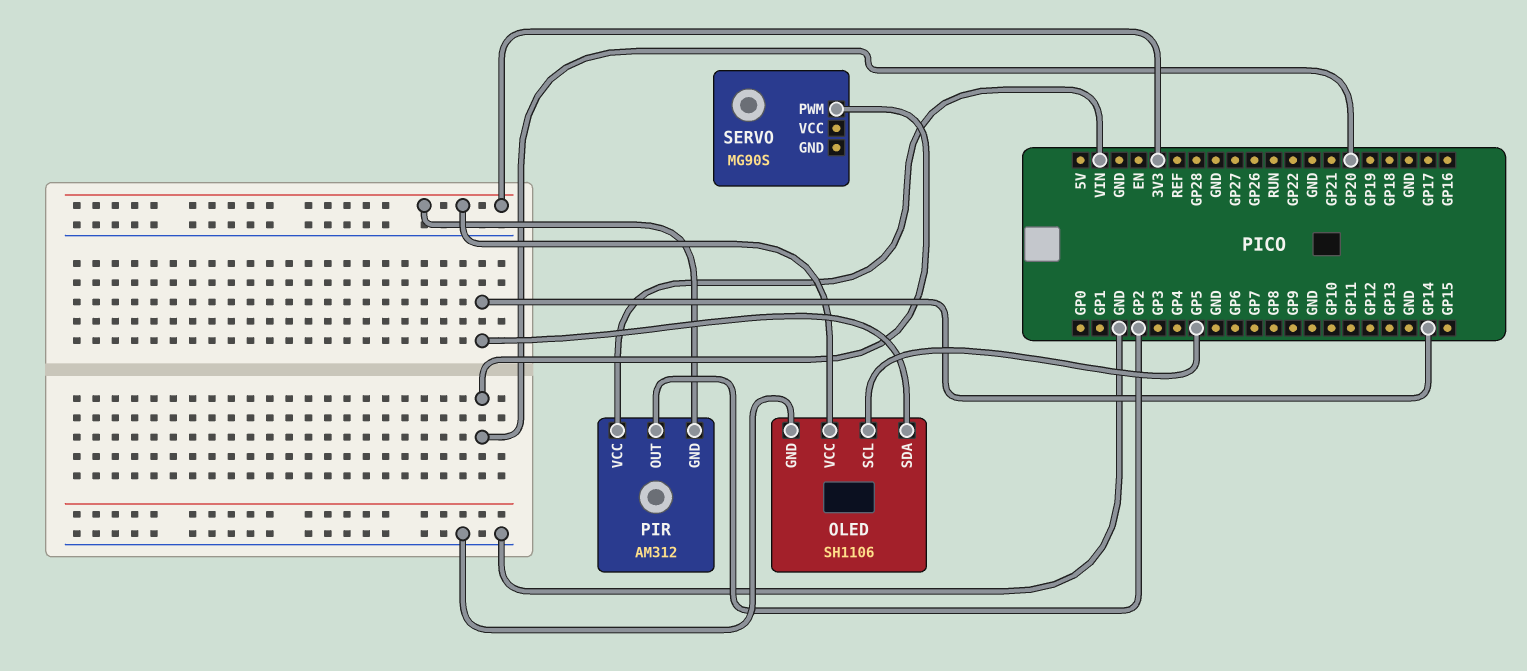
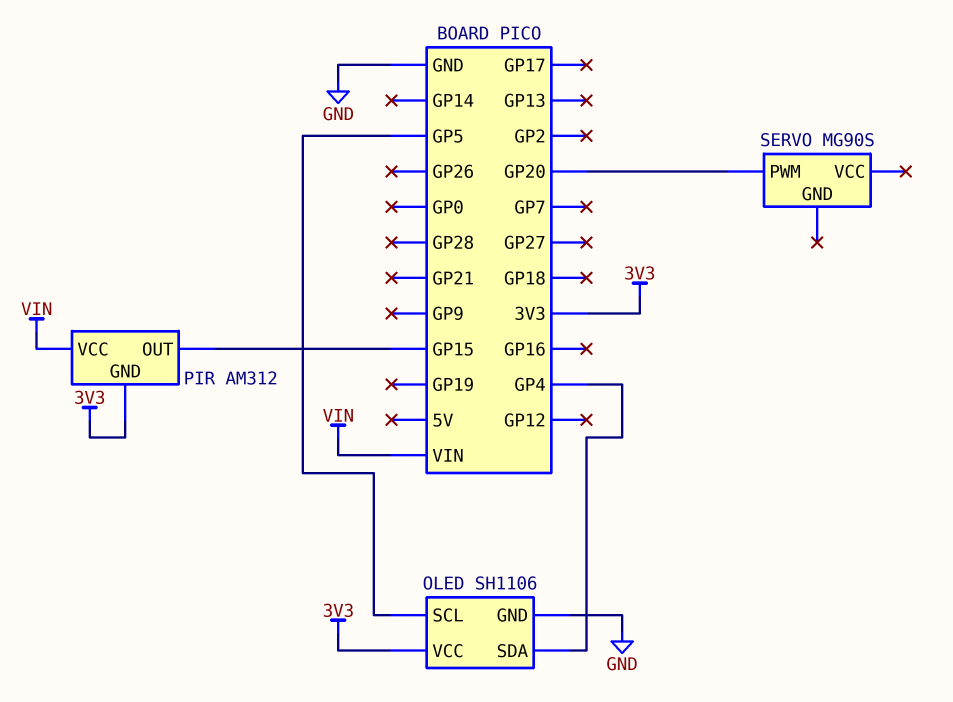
OLED pin SDA: GP14 -> GP4
PIR pin OUT: GP2 -> GP15

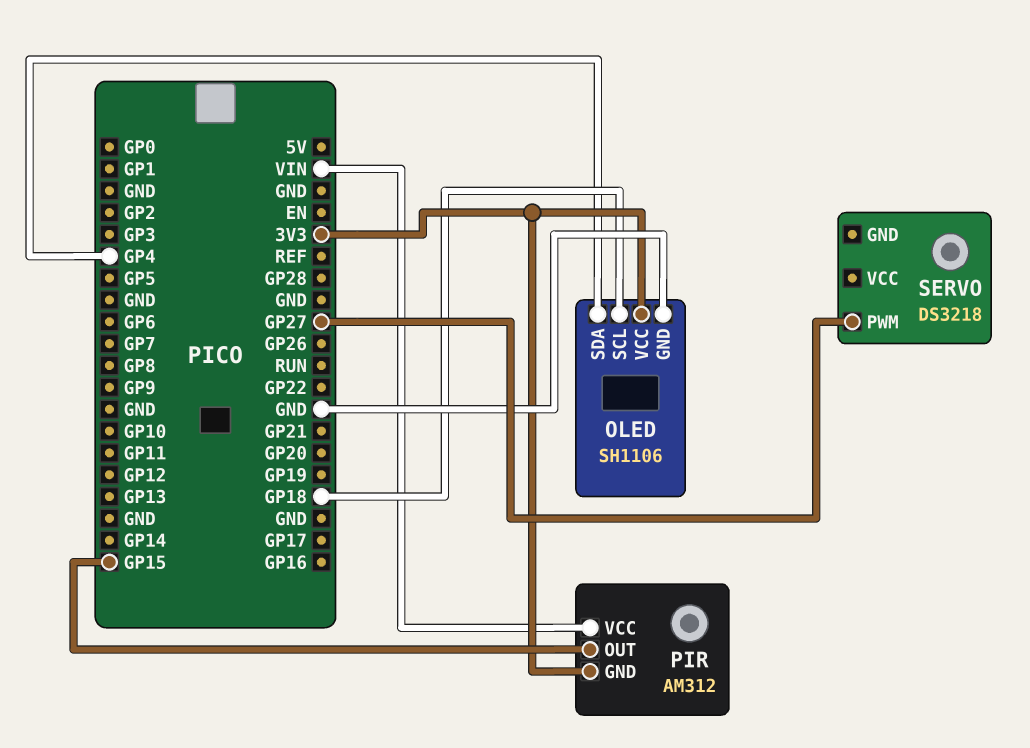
OLED pin SCL: GP5 -> GP18
SERVO: MG90S -> DS3218
SERVO pin PWM: GP20 -> GP27

